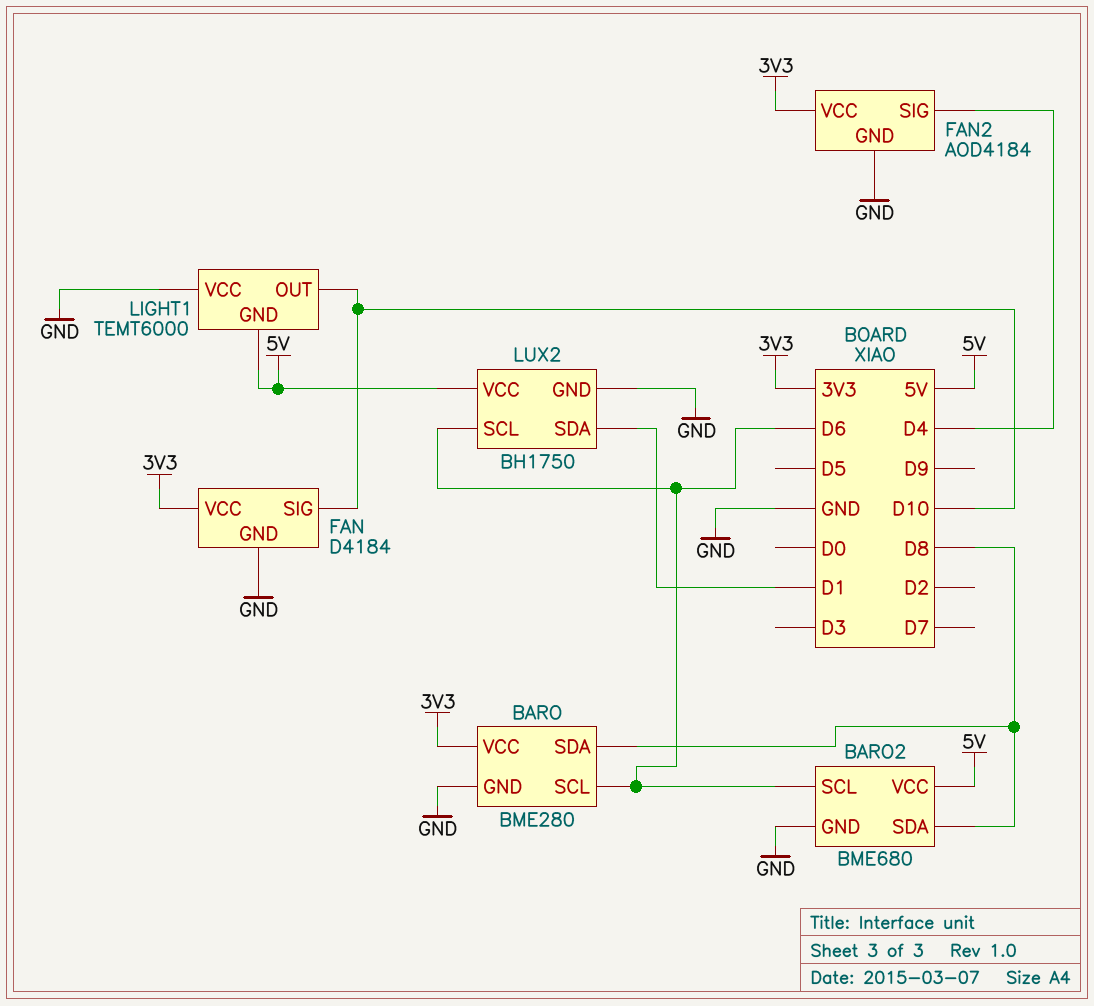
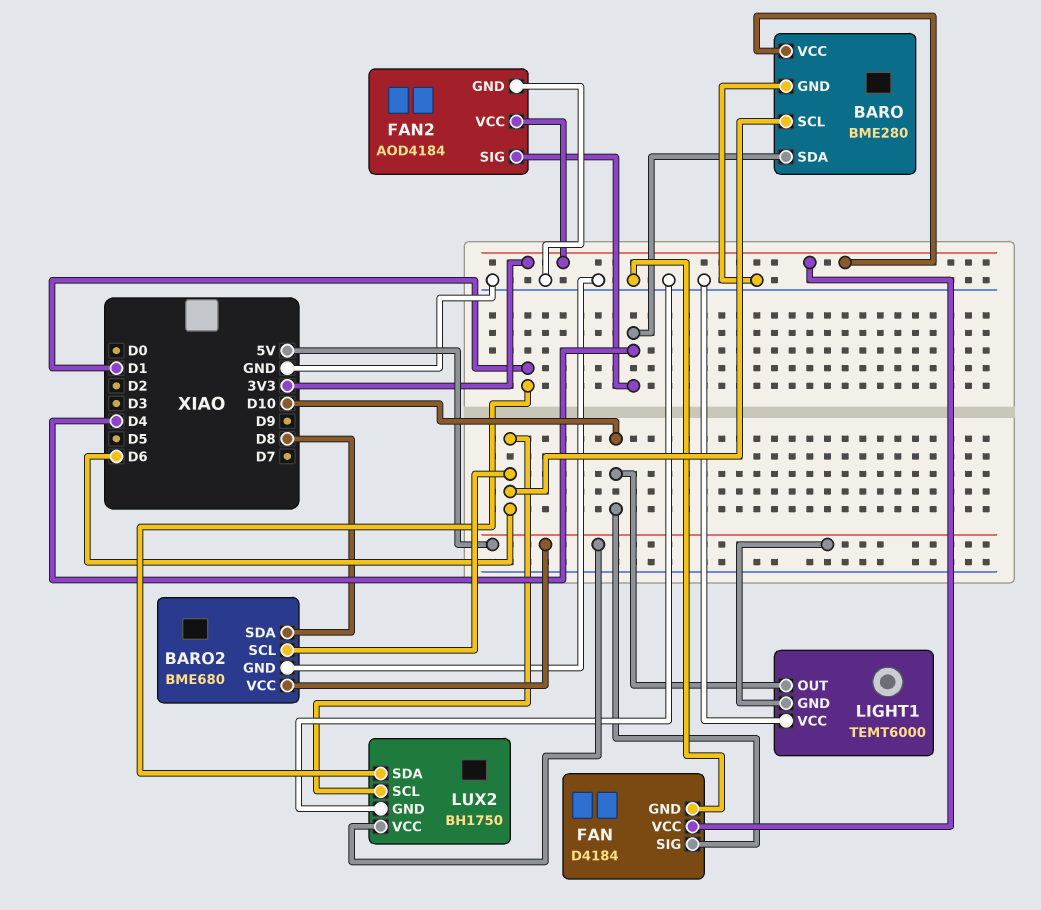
BARO pin SDA: D8 -> D4

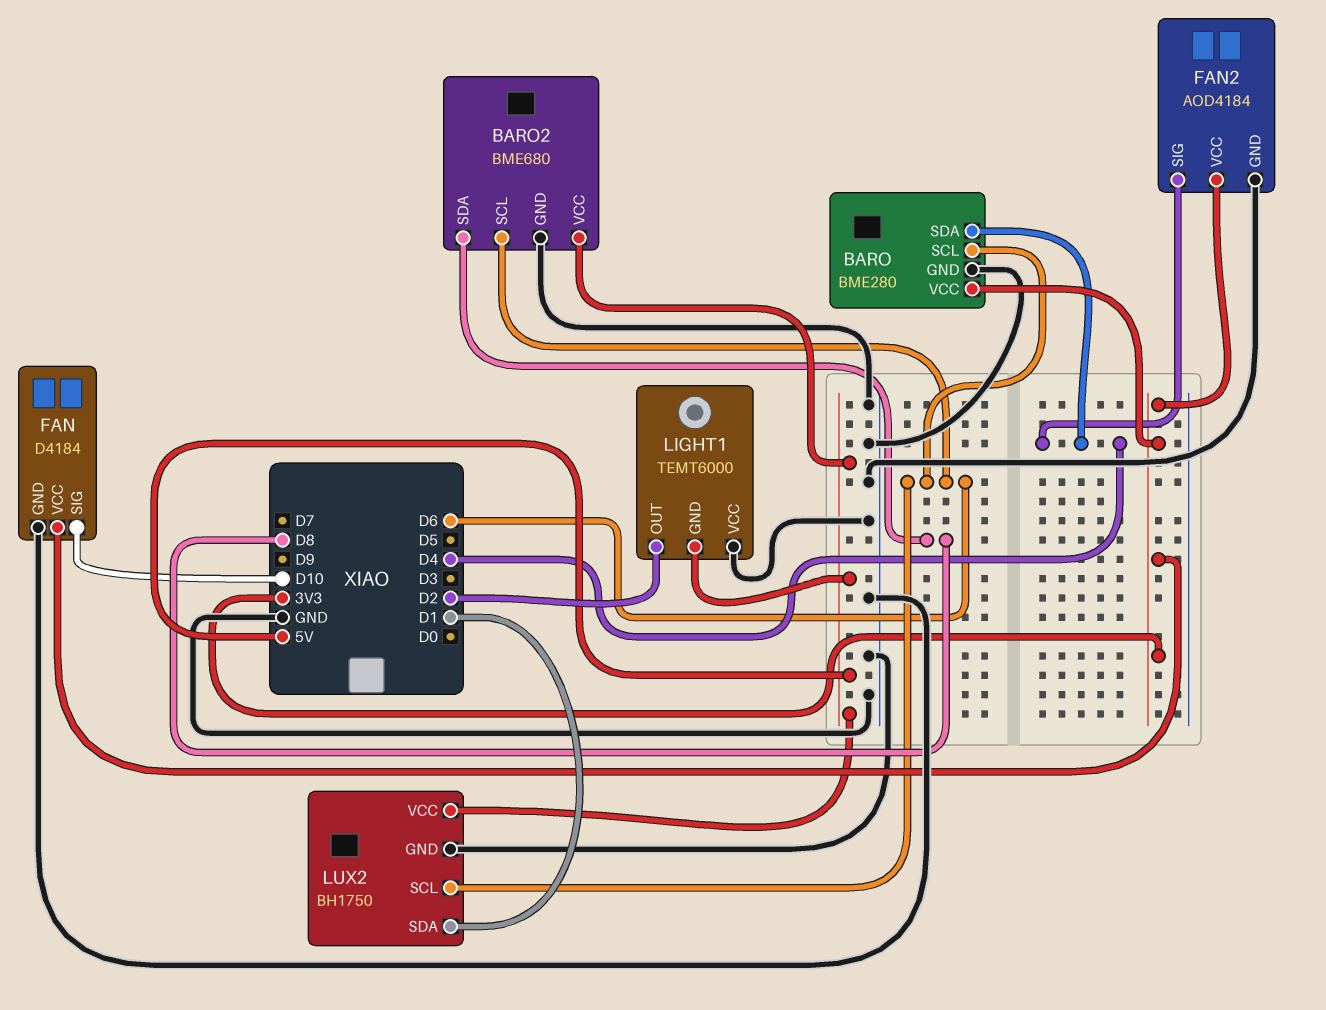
LIGHT1 pin OUT: D10 -> D2

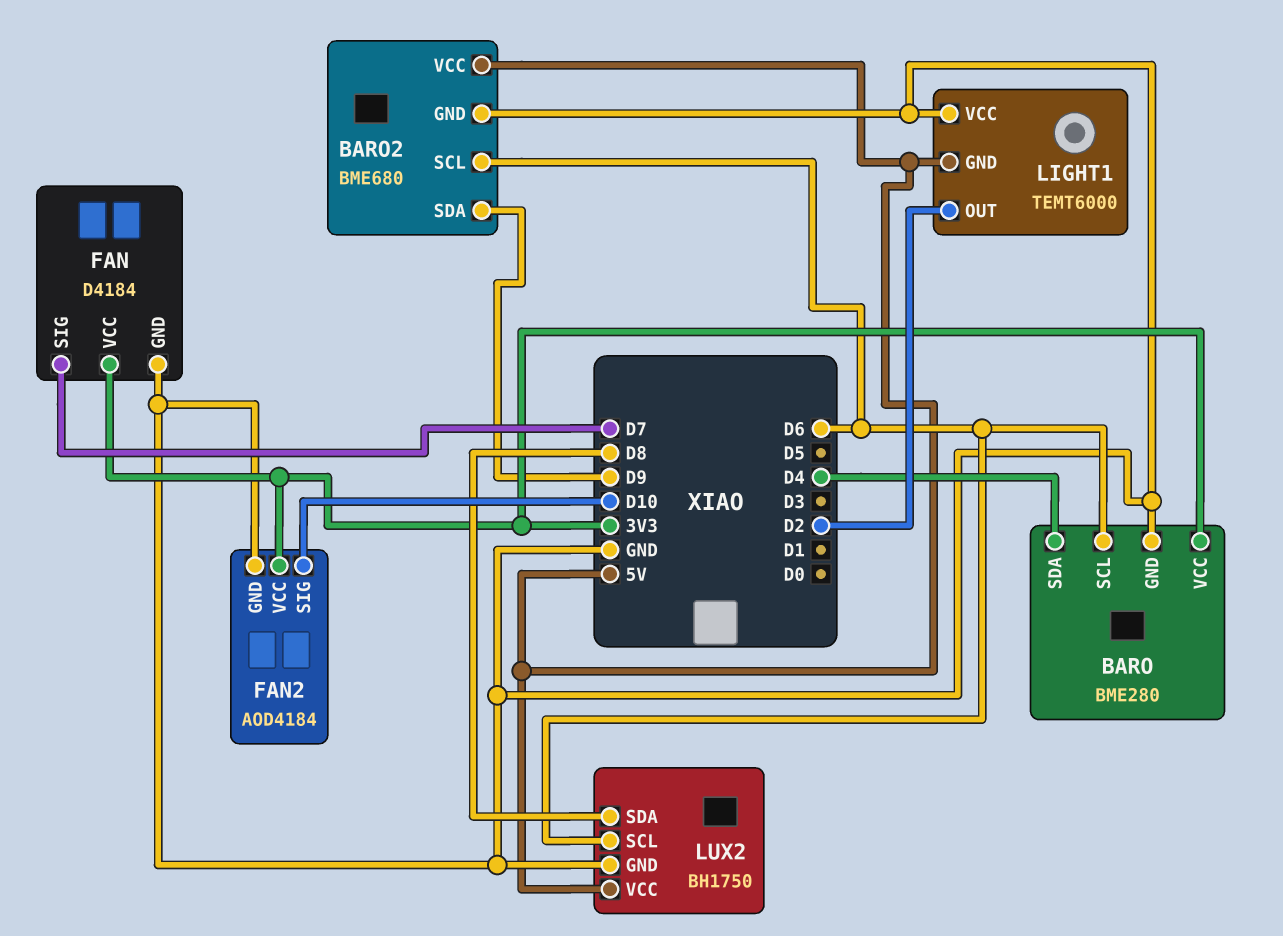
BARO2 pin SDA: D8 -> D9
FAN pin SIG: D10 -> D7
FAN2 pin SIG: D4 -> D10
LUX2 pin SDA: D1 -> D8

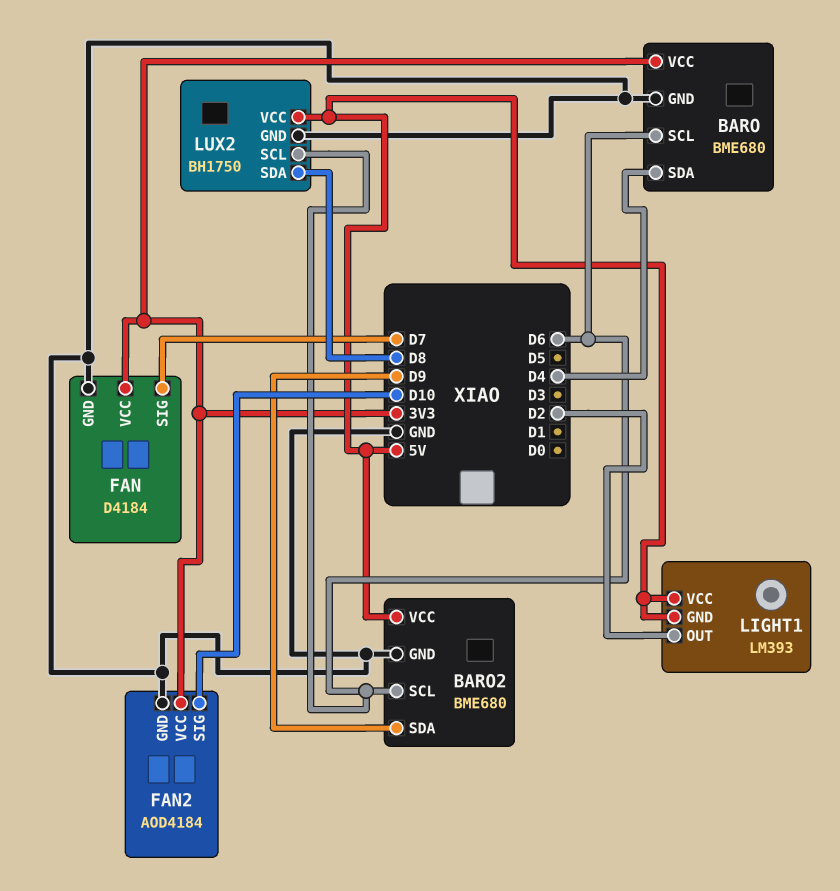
BARO: BME280 -> BME680
LIGHT1: TEMT6000 -> LM393
LIGHT1 pin VCC: GND -> 5V

